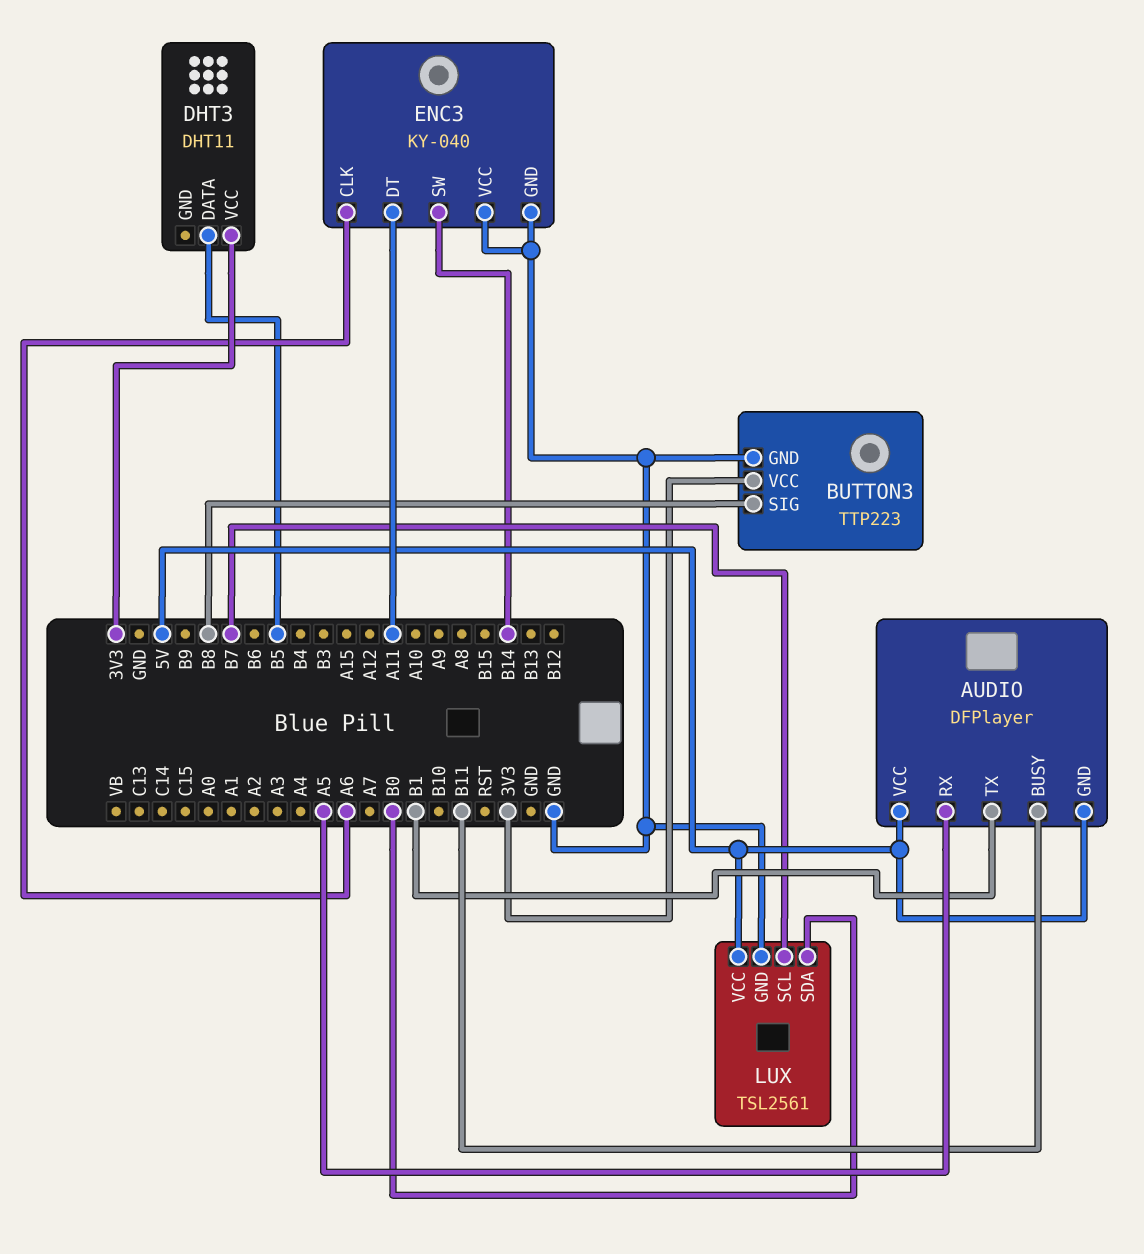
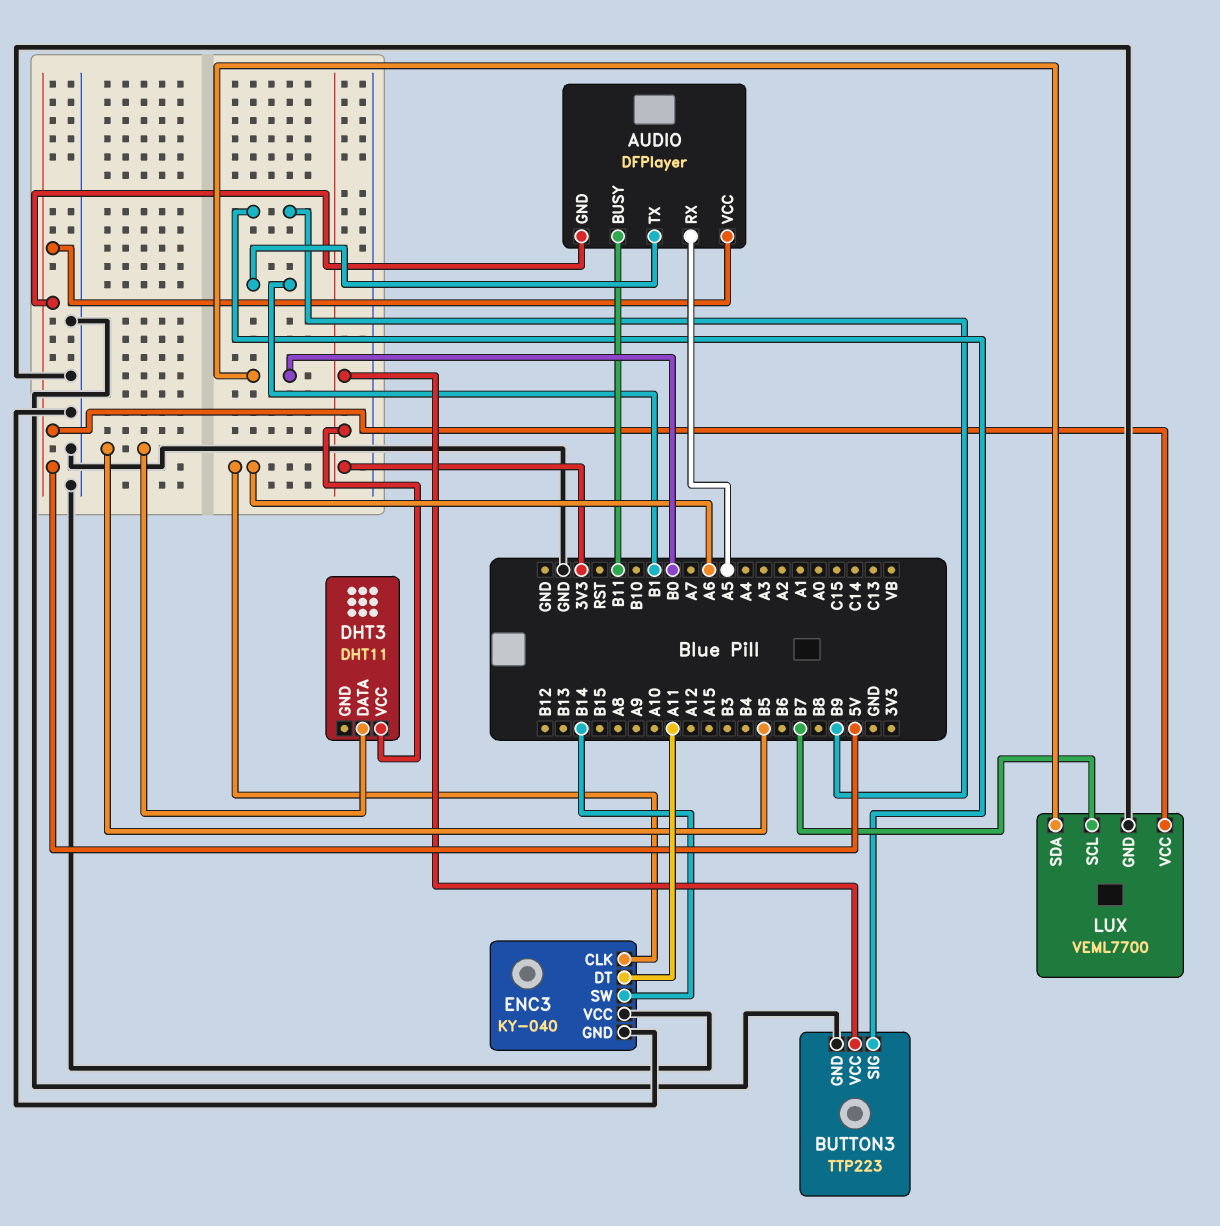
BUTTON3 pin SIG: B8 -> B9
LUX: TSL2561 -> VEML7700

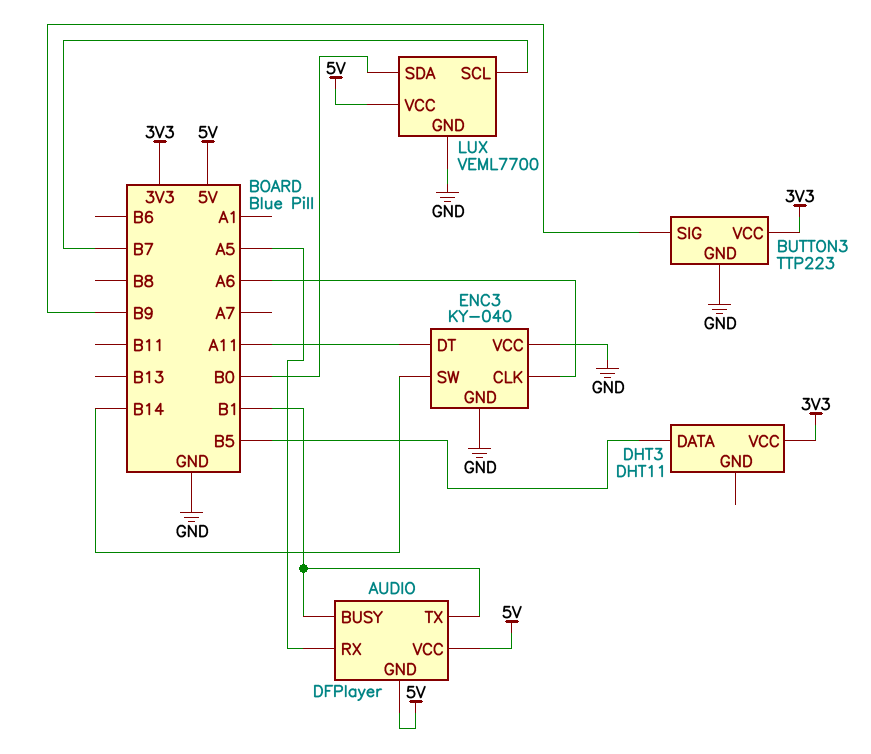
AUDIO pin BUSY: B11 -> B1

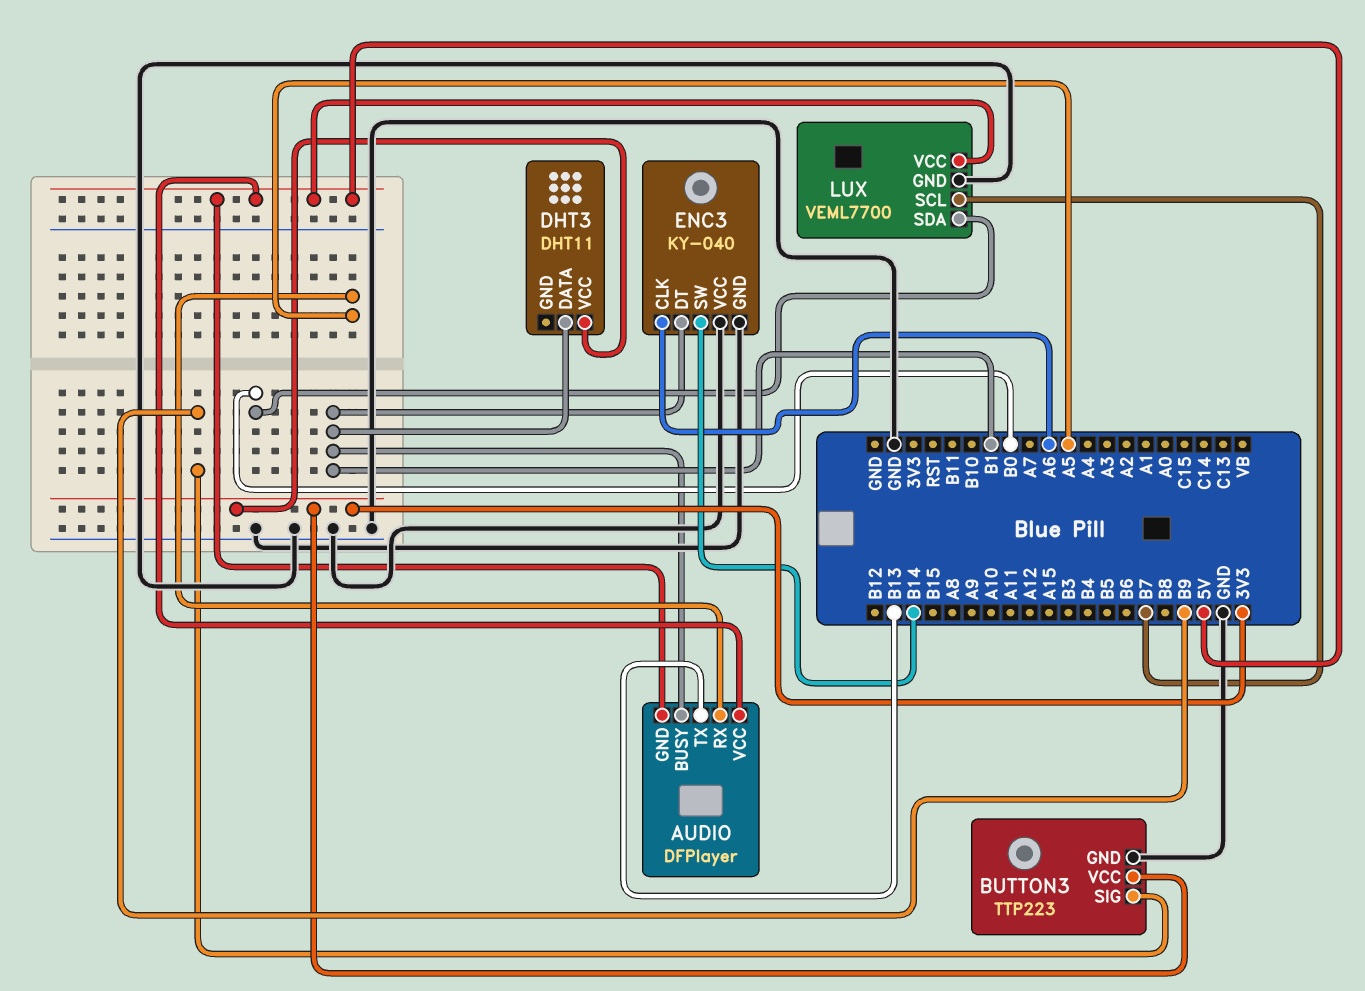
AUDIO pin TX: B1 -> B13
DHT3 pin DATA: B5 -> B1
ENC3 pin DT: A11 -> B1

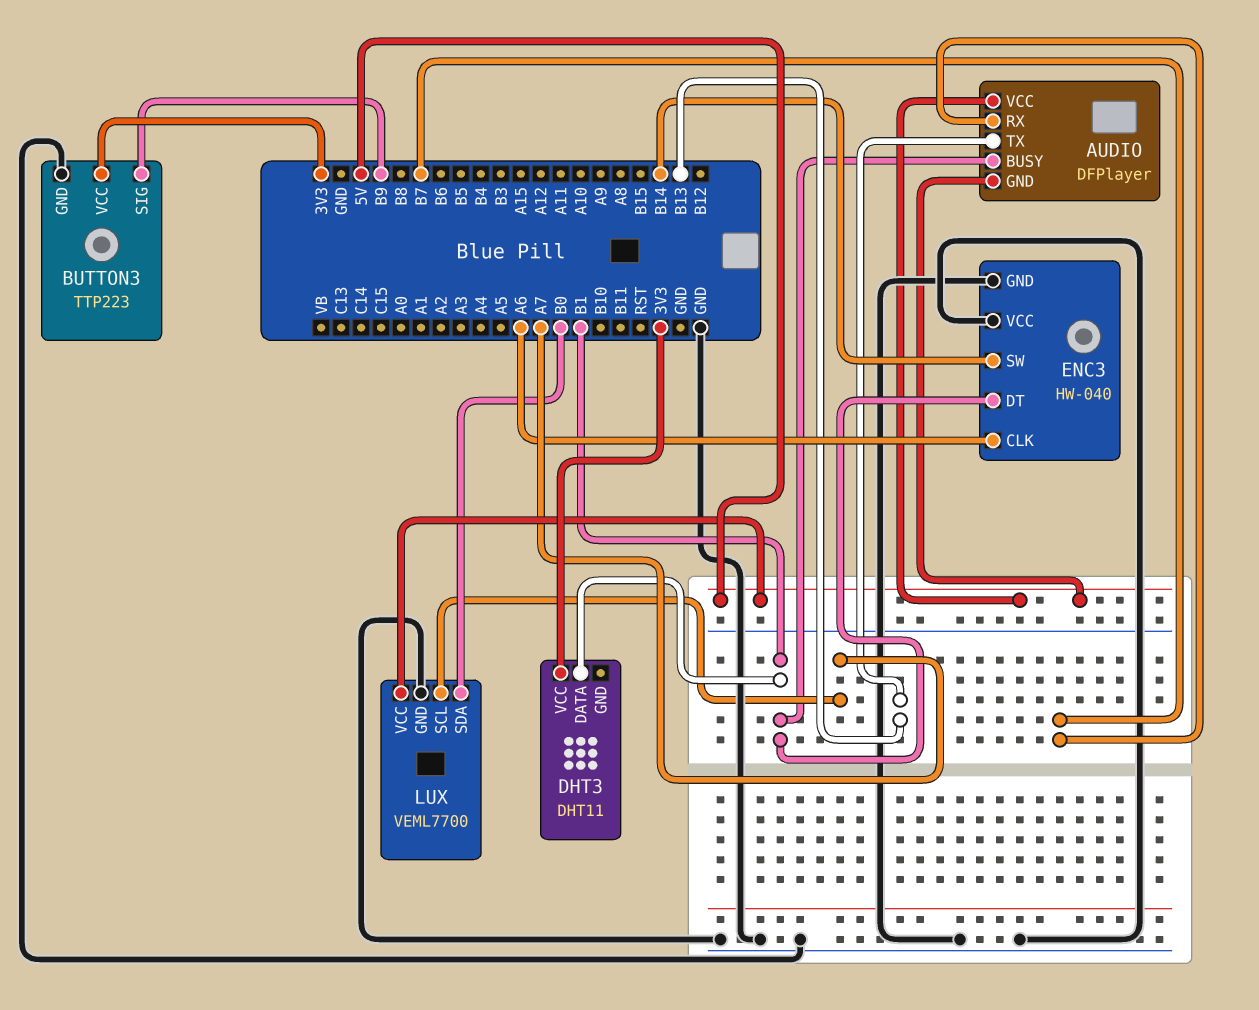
AUDIO pin RX: A5 -> B7
ENC3: KY-040 -> HW-040
LUX pin SCL: B7 -> A7

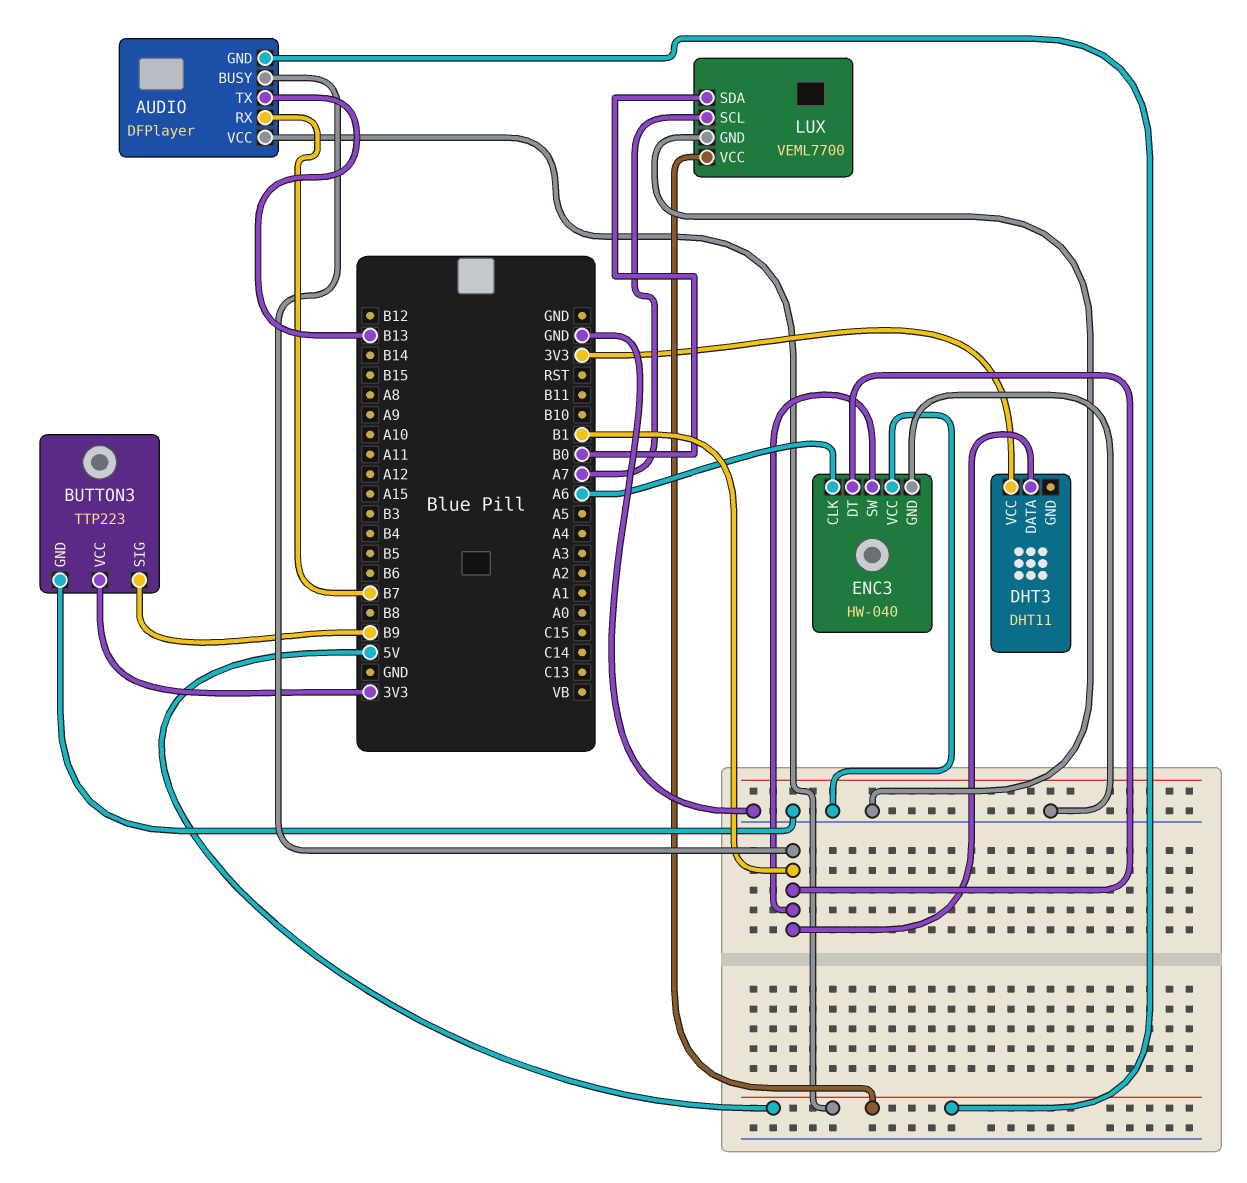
ENC3 pin SW: B14 -> B1

